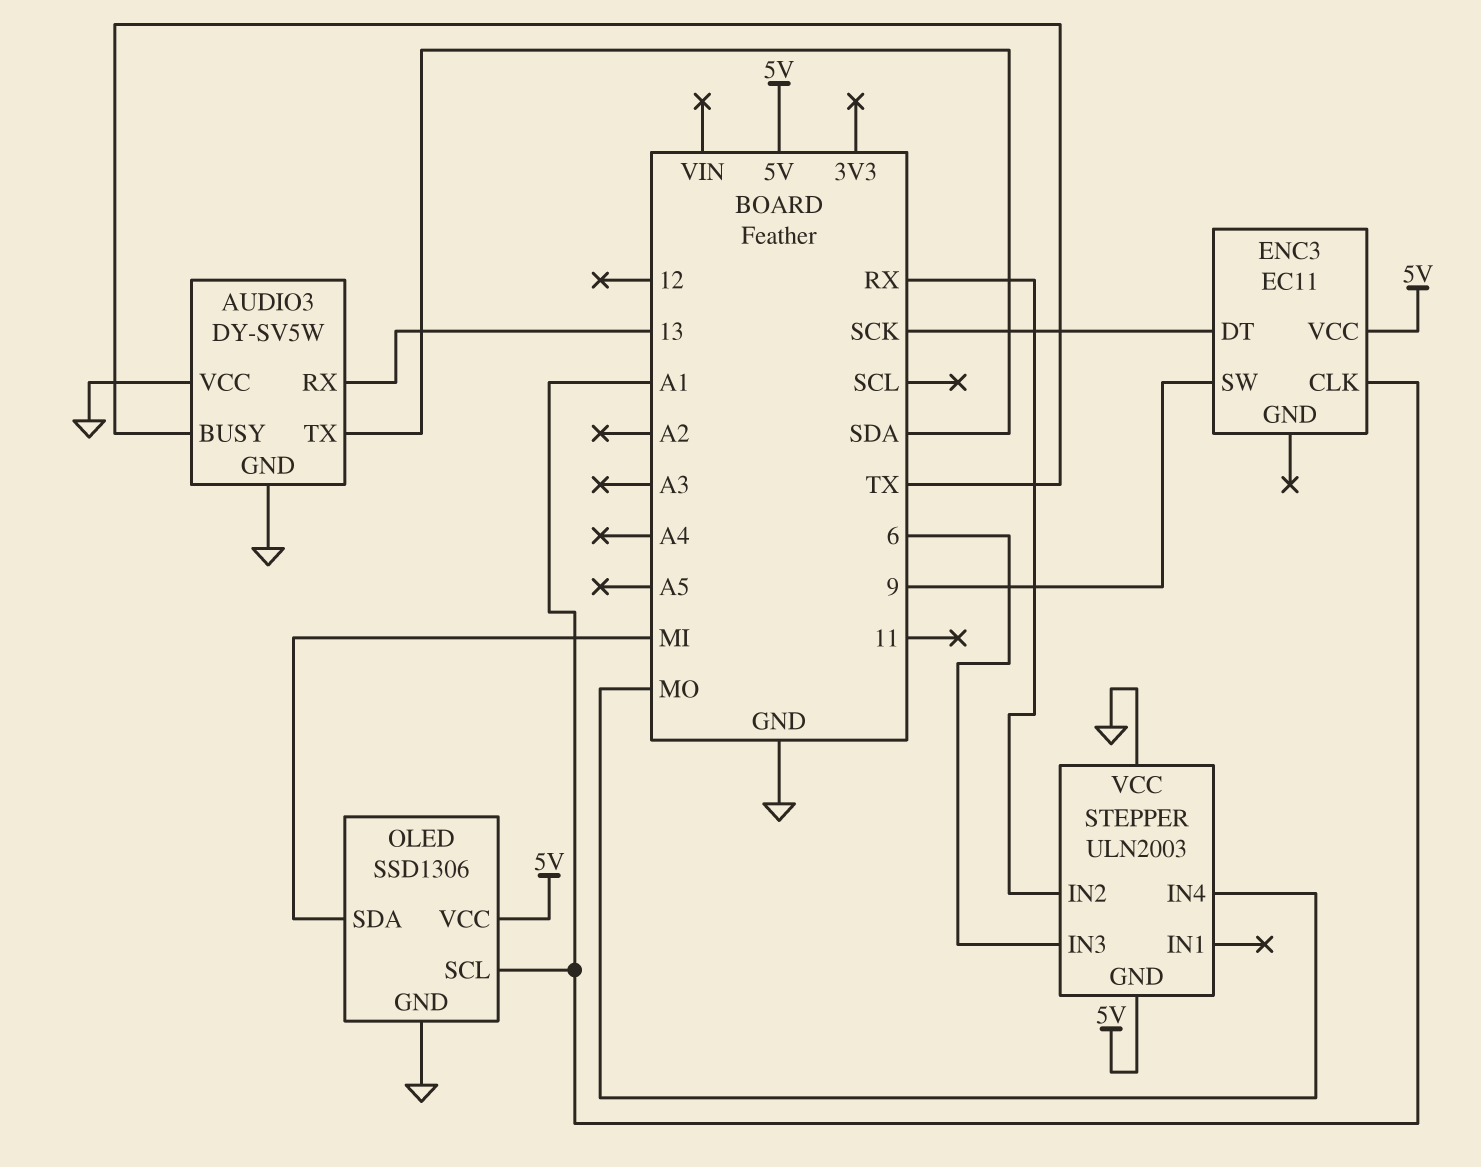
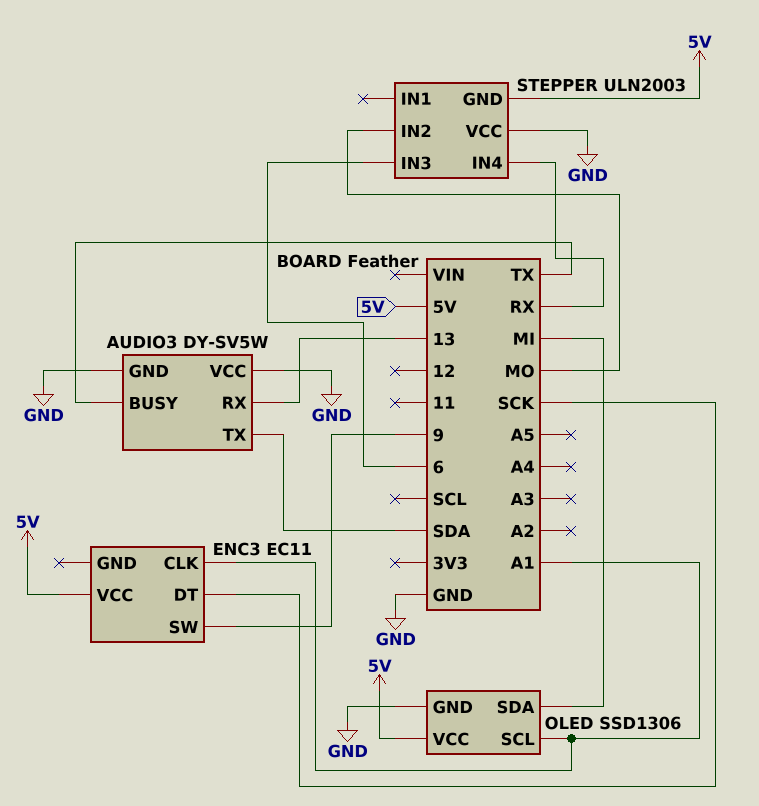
STEPPER pin IN2: RX -> MO
STEPPER pin IN4: MO -> RX

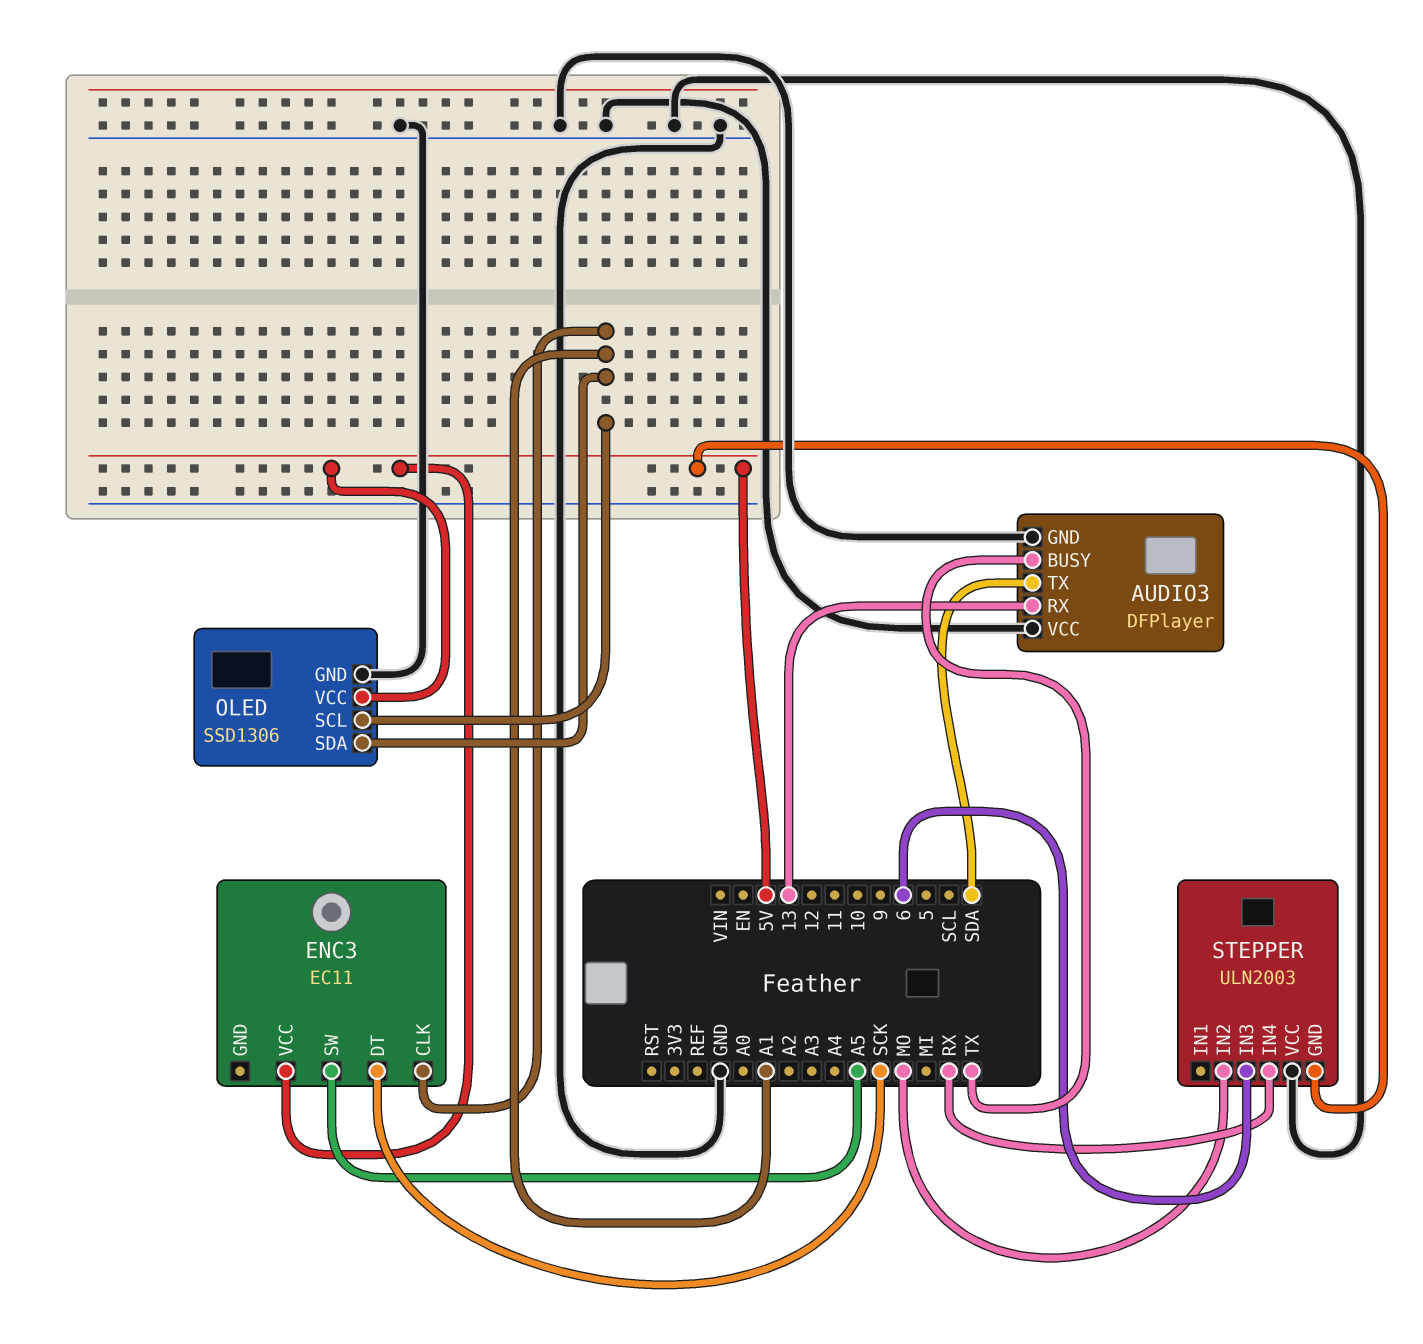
AUDIO3: DY-SV5W -> DFPlayer
ENC3 pin SW: 9 -> A5
OLED pin SDA: MI -> A1

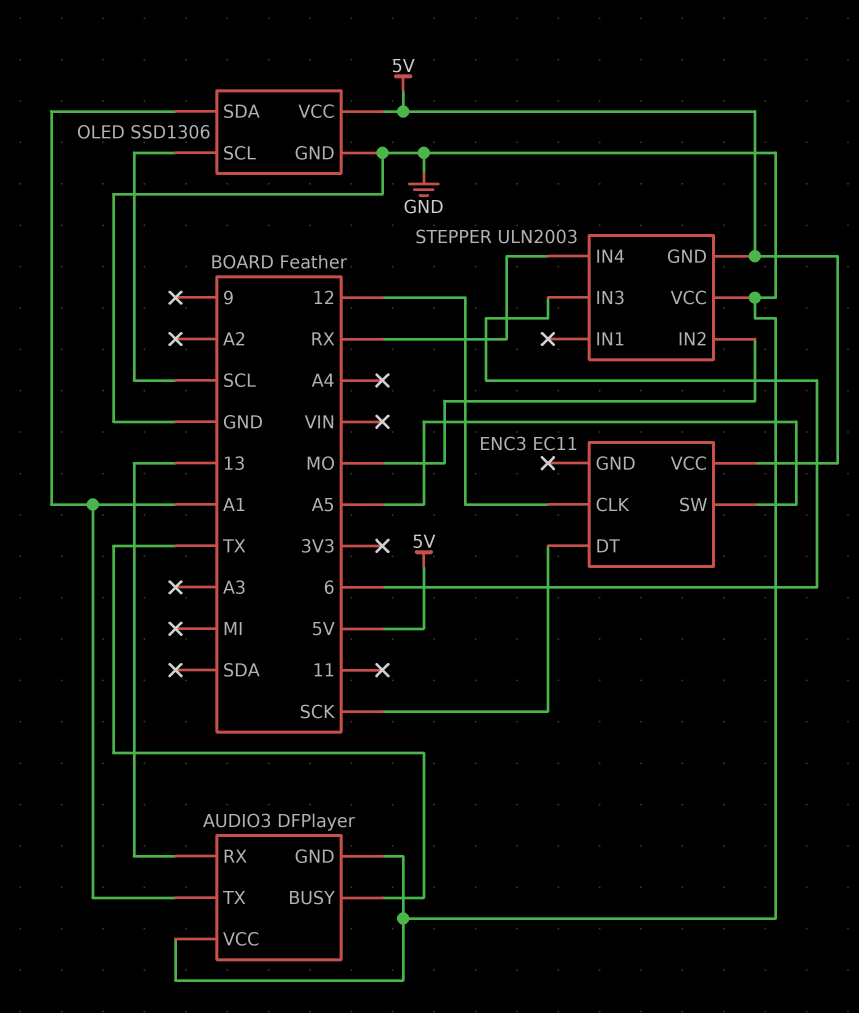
AUDIO3 pin TX: SDA -> A1
ENC3 pin CLK: A1 -> 12
OLED pin SCL: A1 -> SCL

